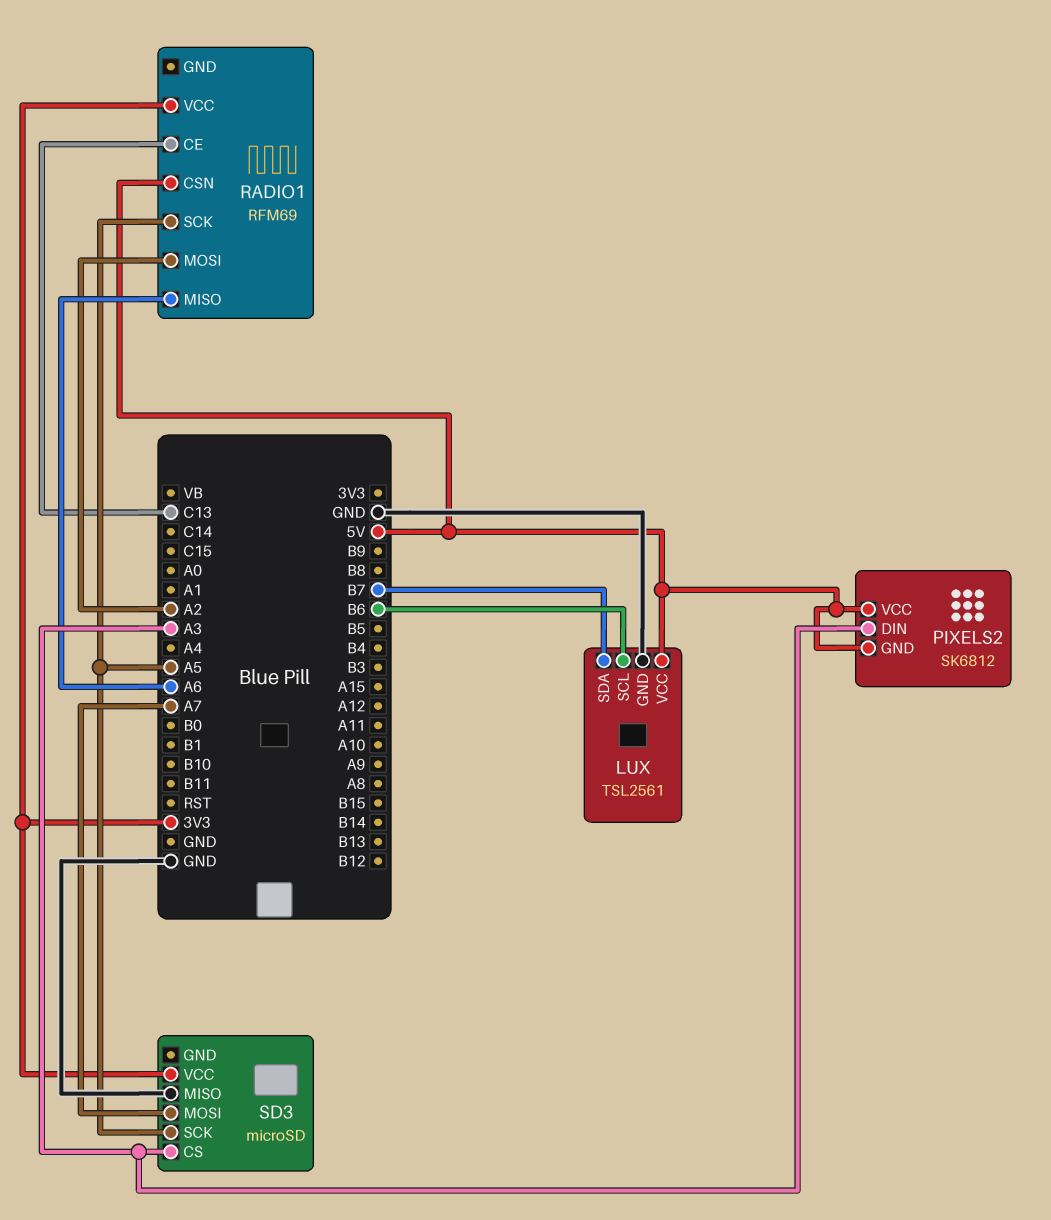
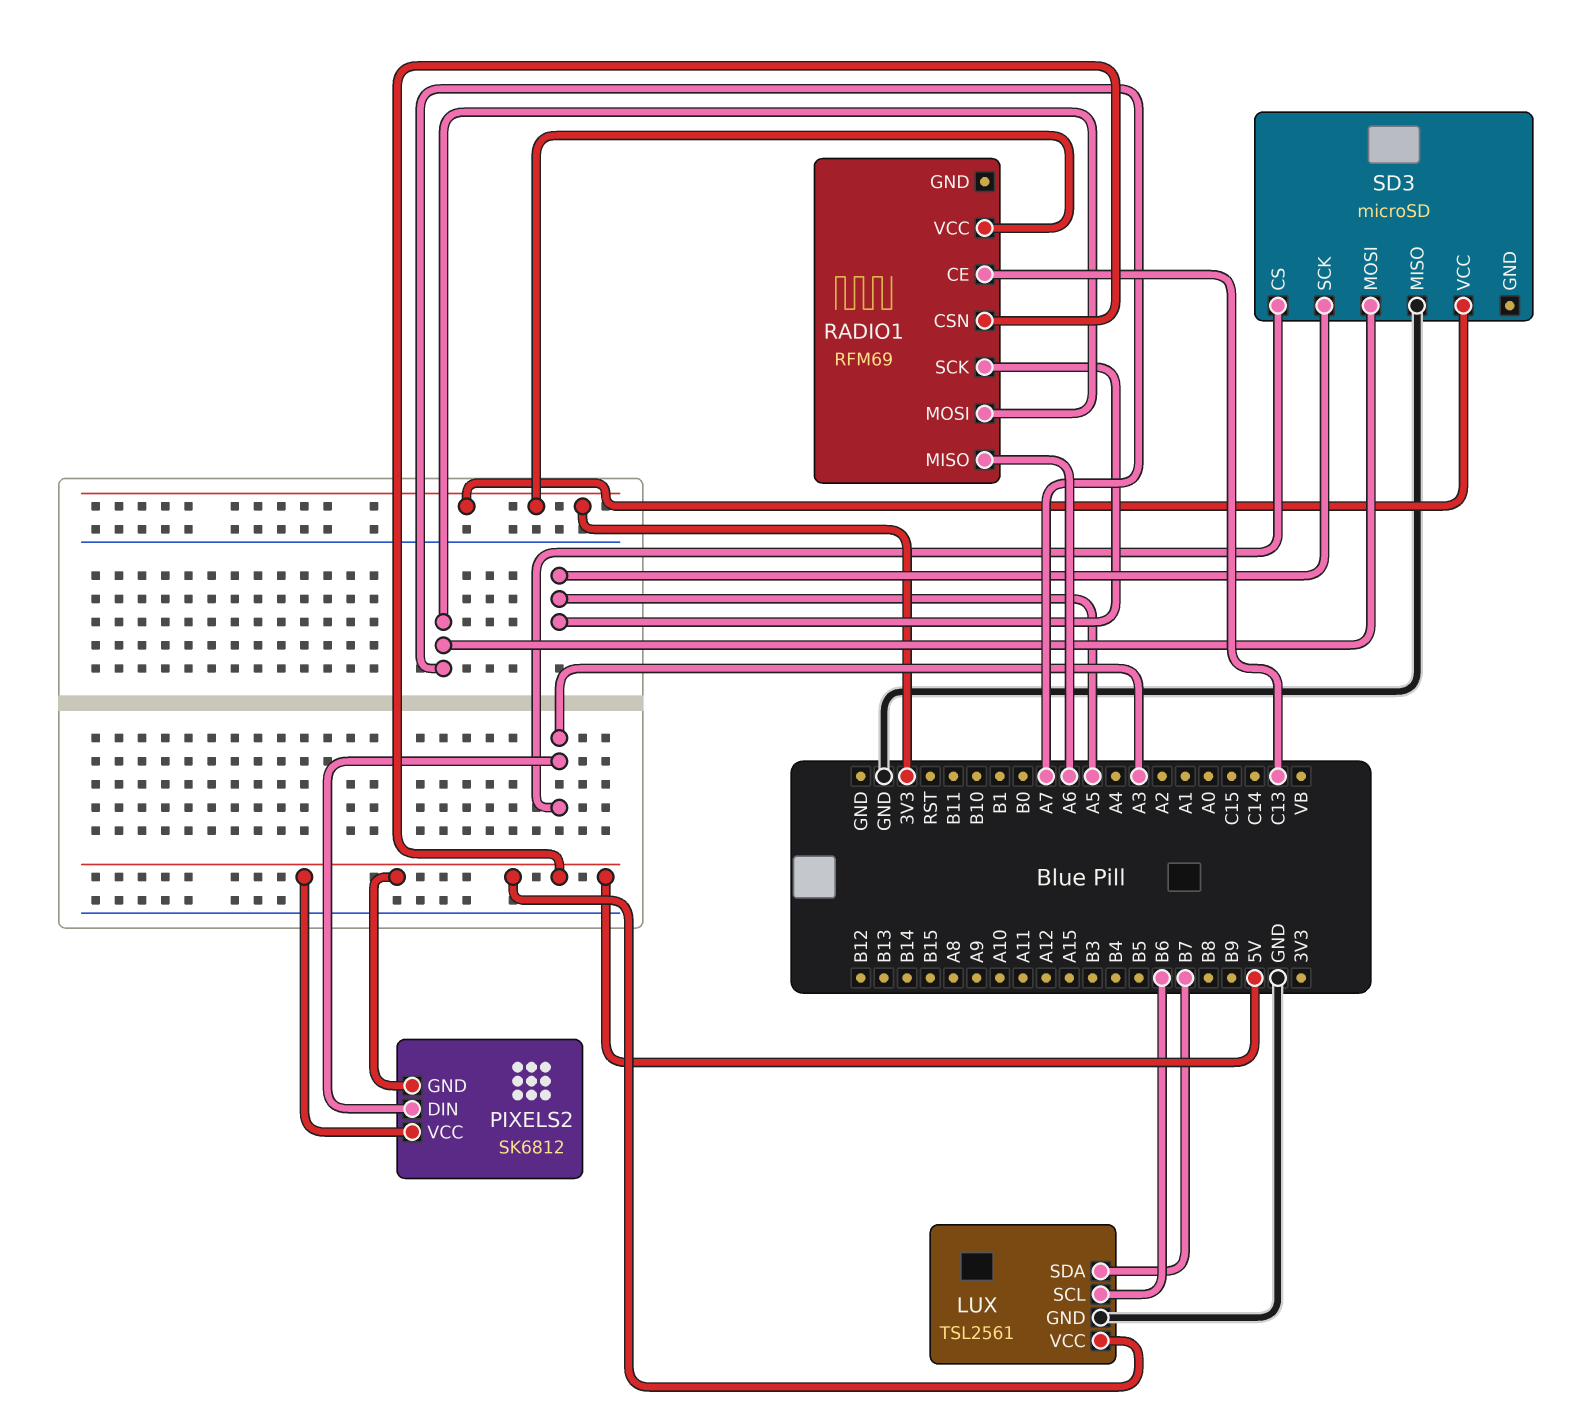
RADIO1 pin MOSI: A2 -> A7

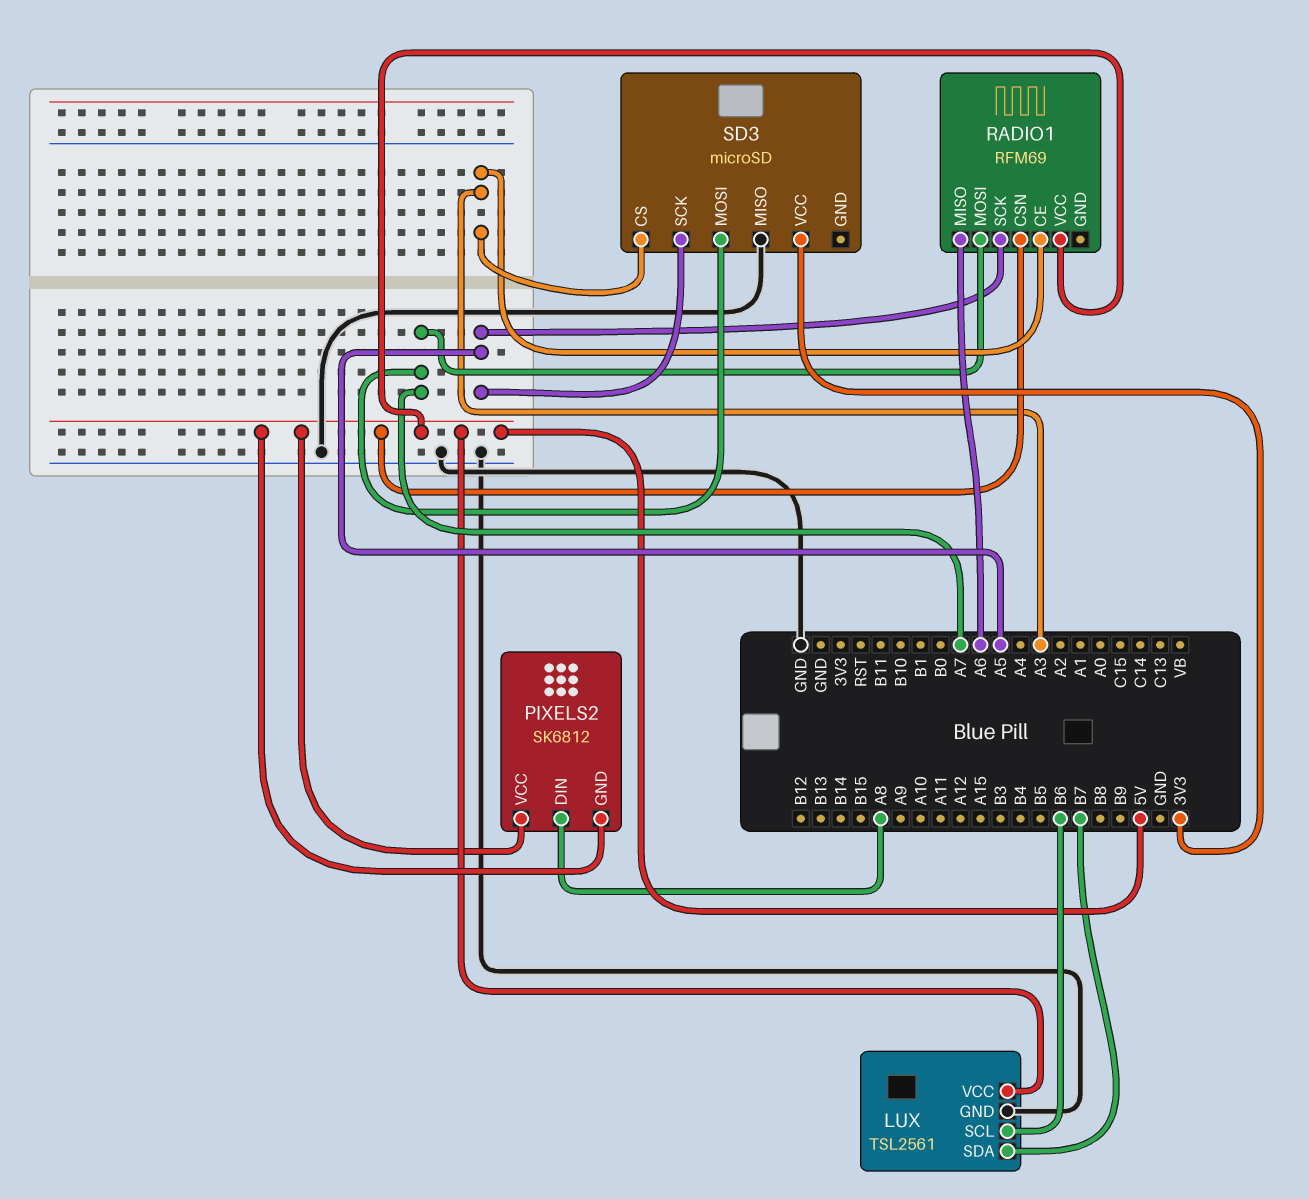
PIXELS2 pin DIN: A3 -> A8
RADIO1 pin CE: C13 -> A3
RADIO1 pin VCC: 3V3 -> 5V

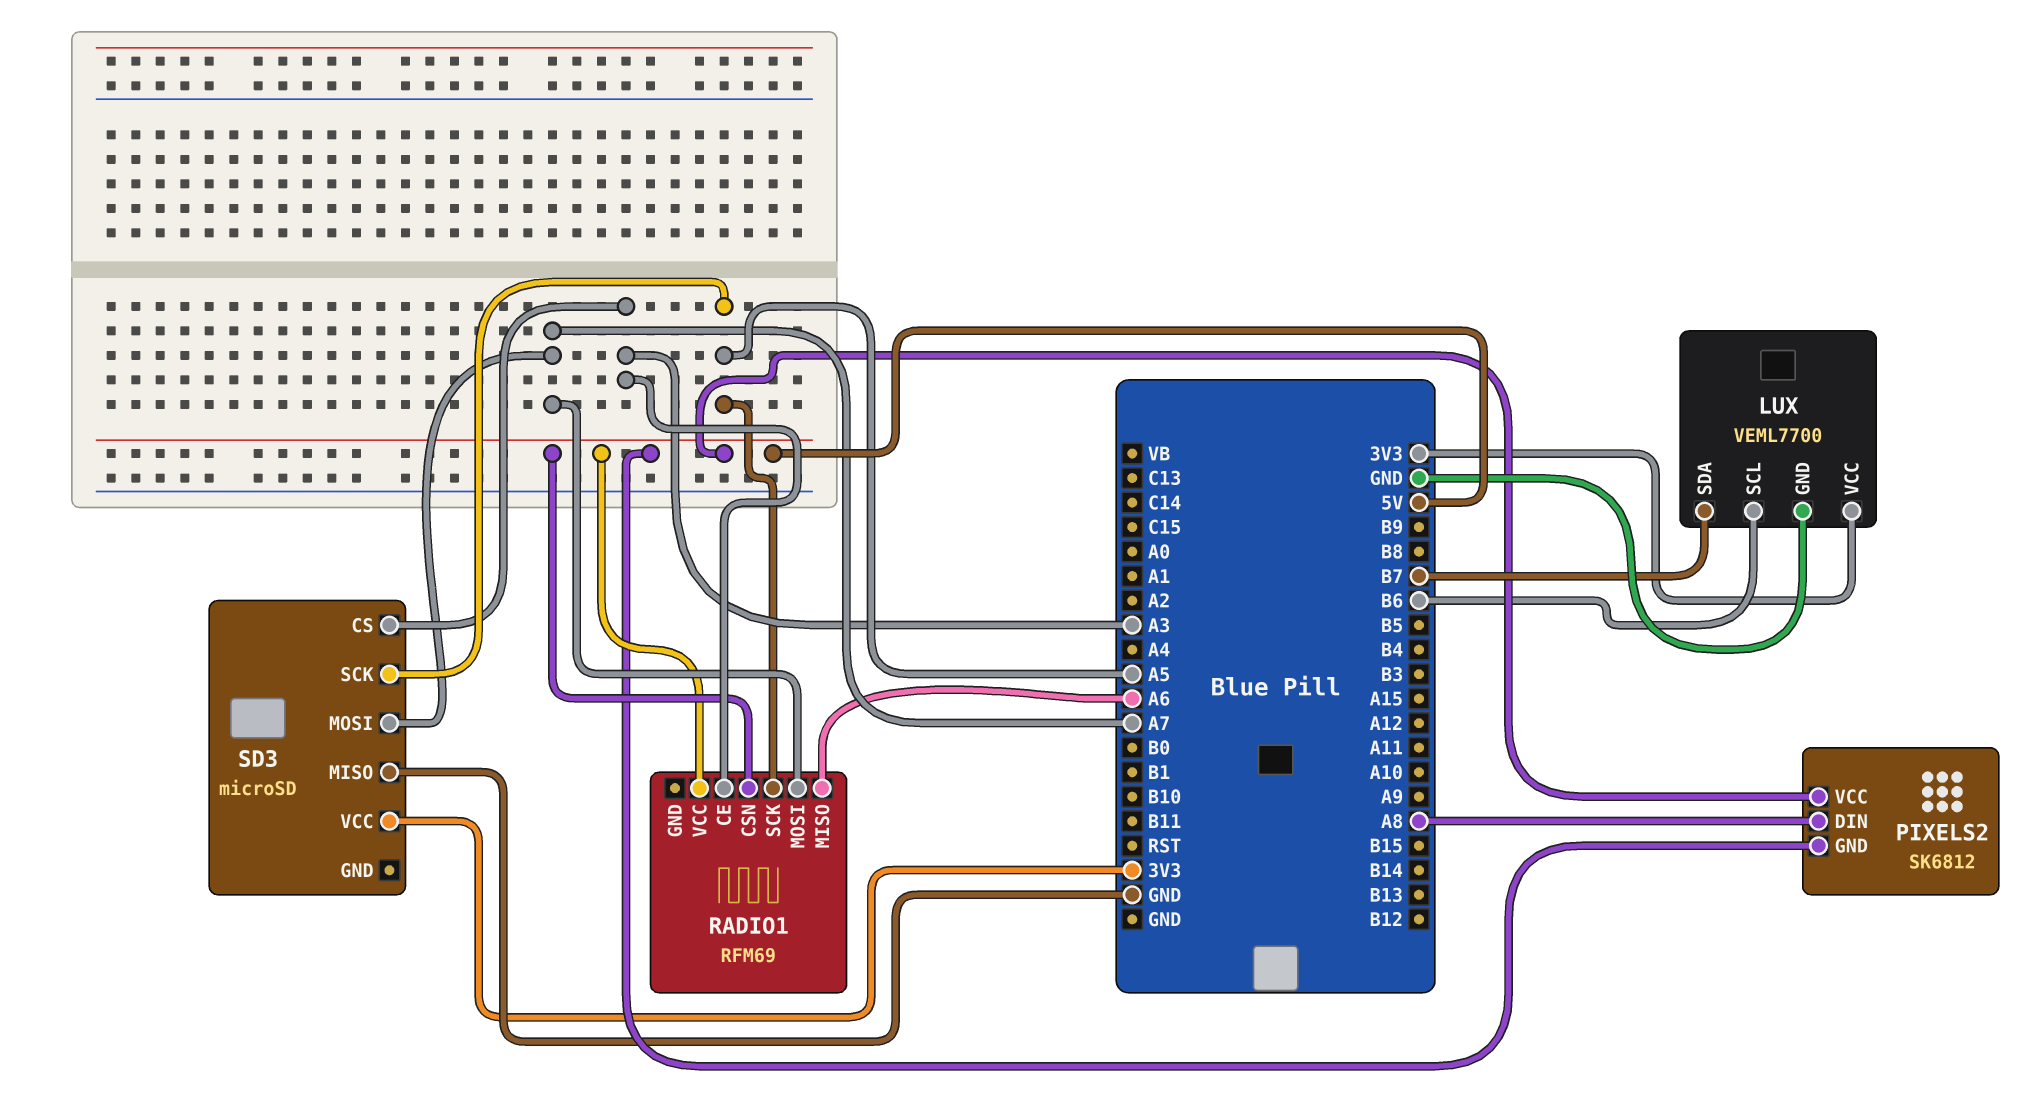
LUX: TSL2561 -> VEML7700
LUX pin VCC: 5V -> 3V3

